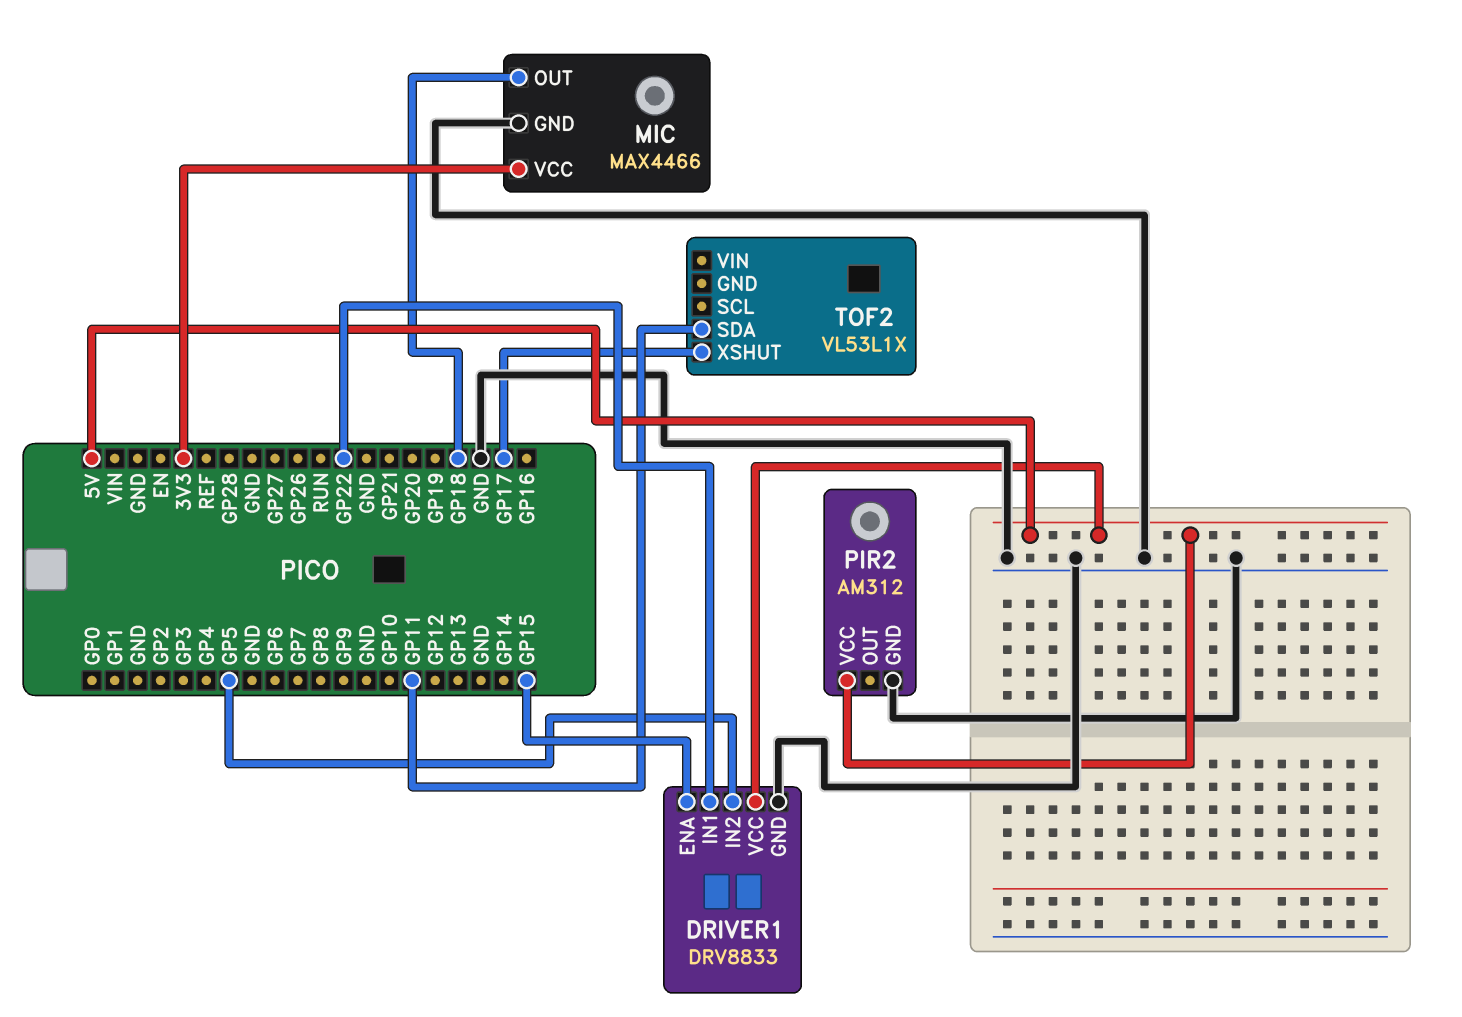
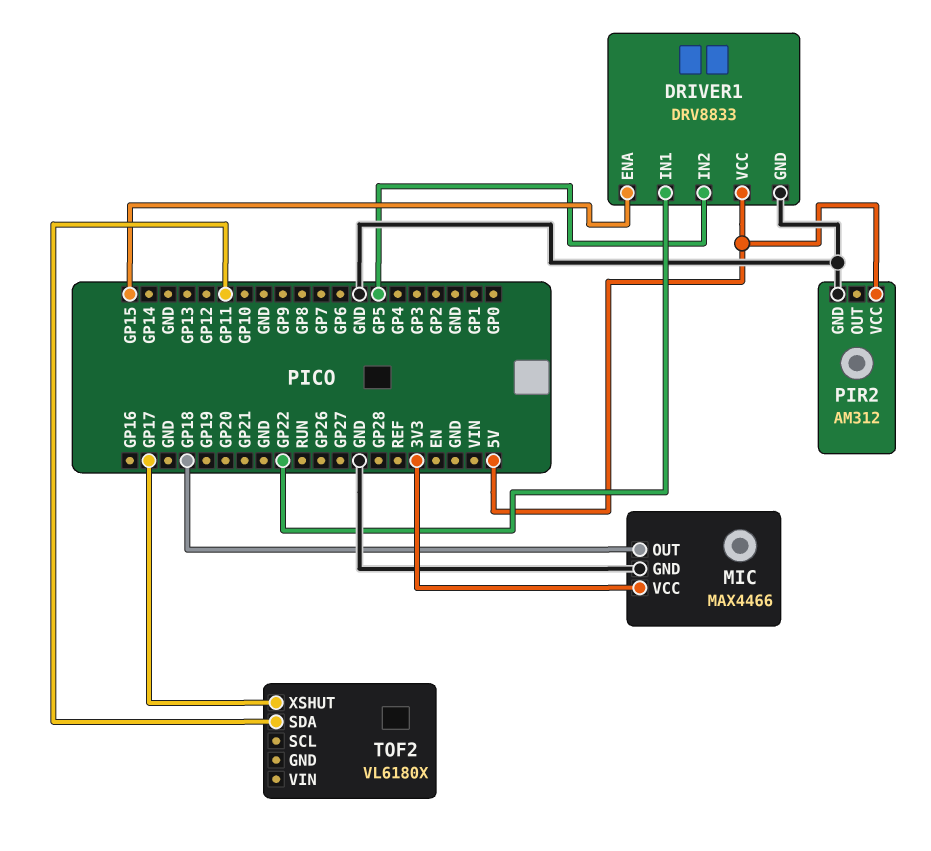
TOF2: VL53L1X -> VL6180X

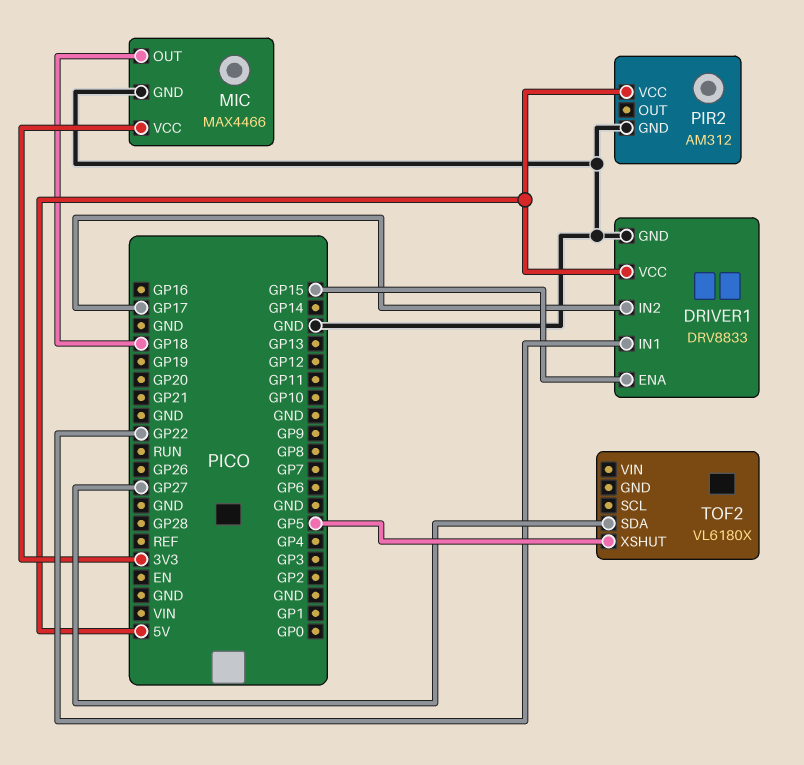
DRIVER1 pin IN2: GP5 -> GP17
TOF2 pin SDA: GP11 -> GP27
TOF2 pin XSHUT: GP17 -> GP5

